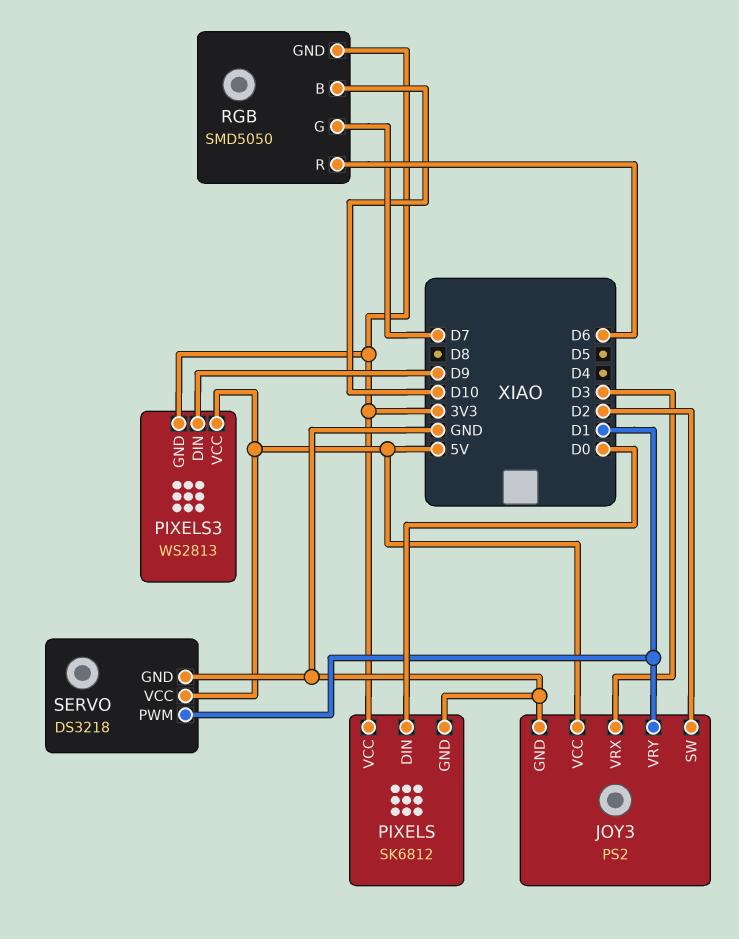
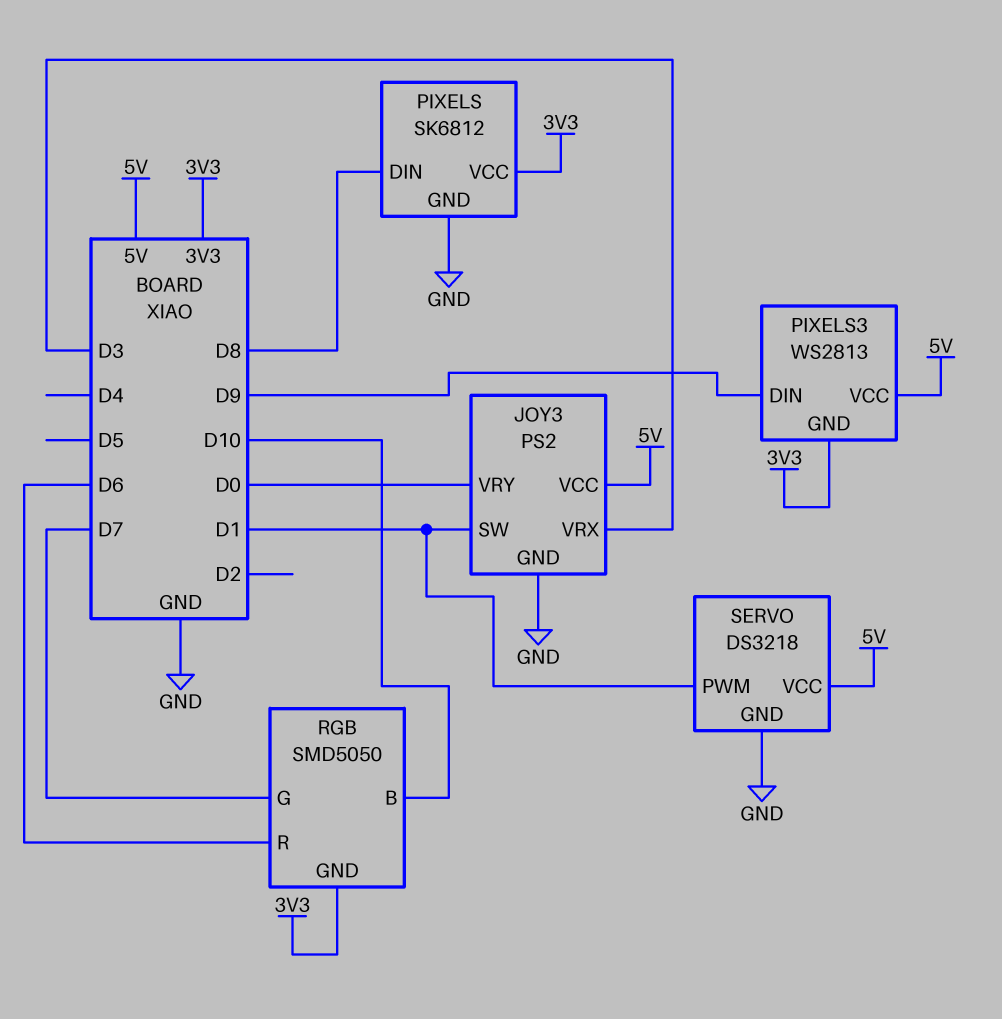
JOY3 pin SW: D2 -> D1
JOY3 pin VRY: D1 -> D0
PIXELS pin DIN: D0 -> D8

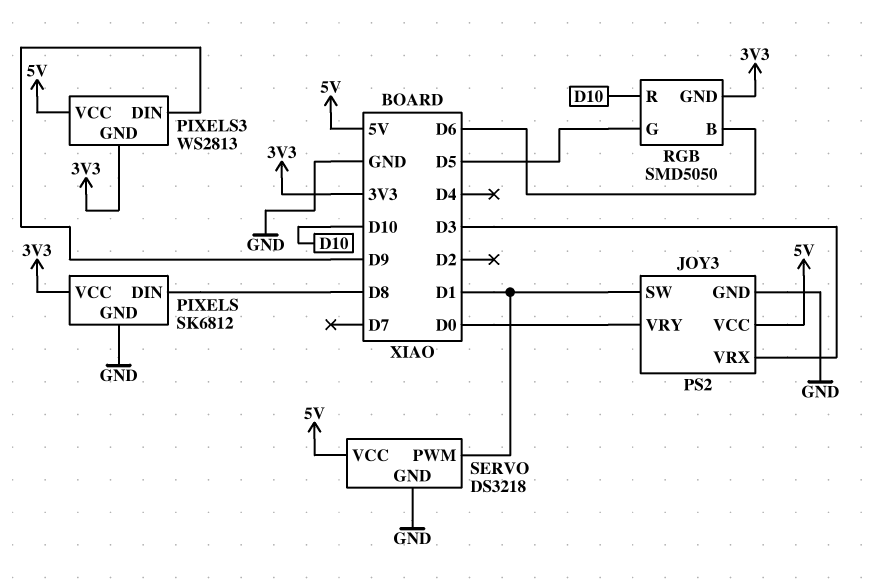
RGB pin B: D10 -> D6
RGB pin G: D7 -> D5
RGB pin R: D6 -> D10

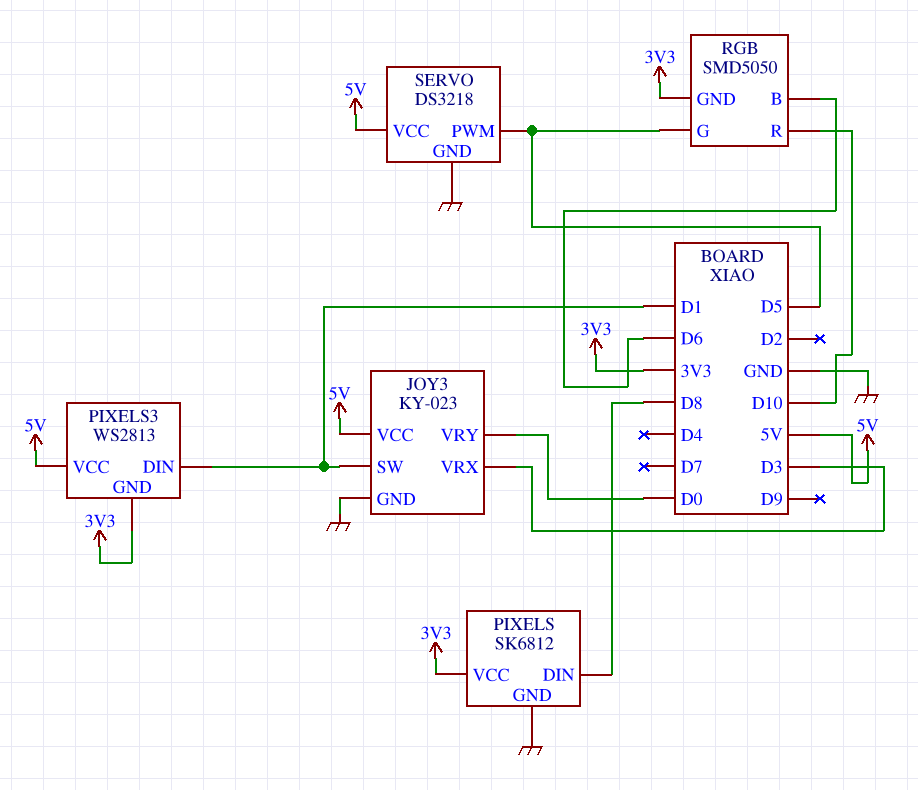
JOY3: PS2 -> KY-023
PIXELS3 pin DIN: D9 -> D1
SERVO pin PWM: D1 -> D5

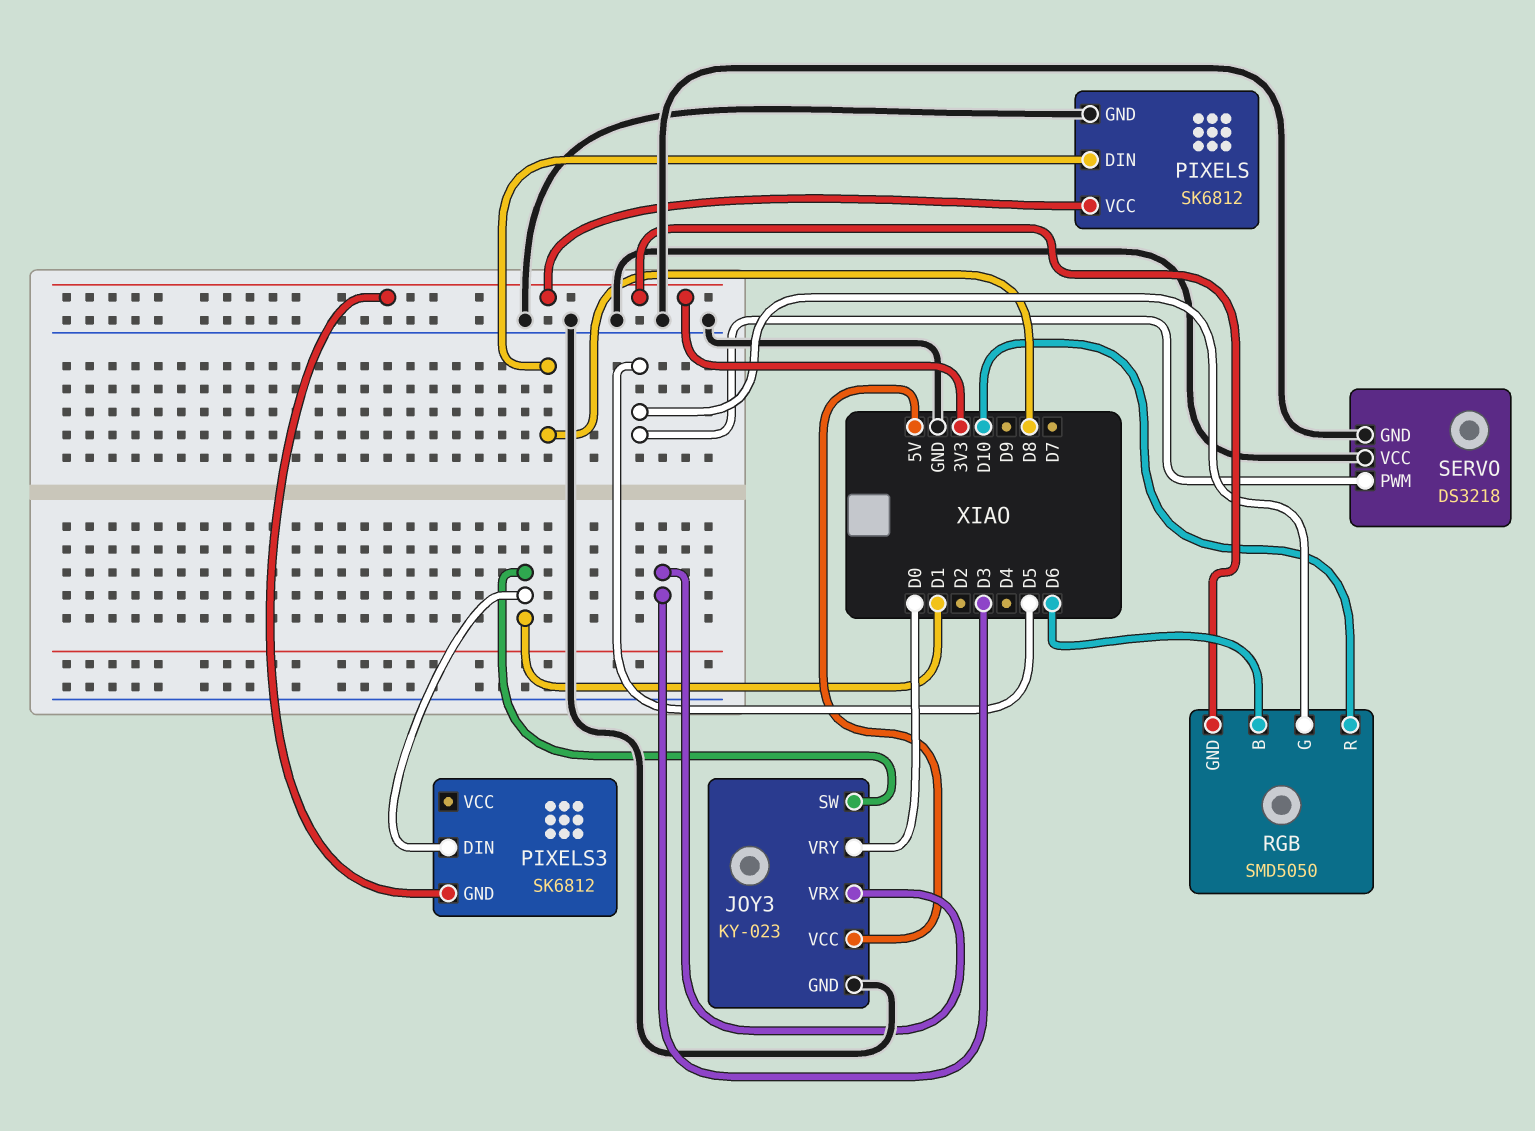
PIXELS3: WS2813 -> SK6812
PIXELS3 pin VCC: 5V -> none
SERVO pin VCC: 5V -> GND

